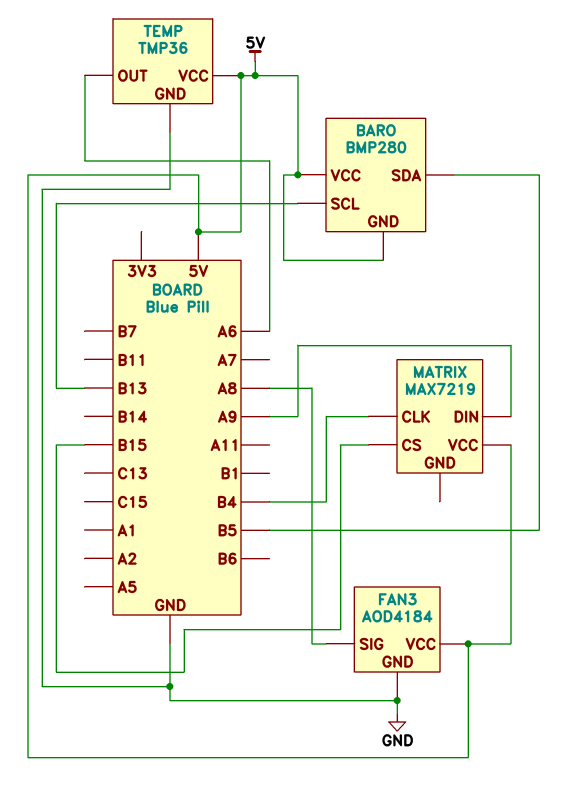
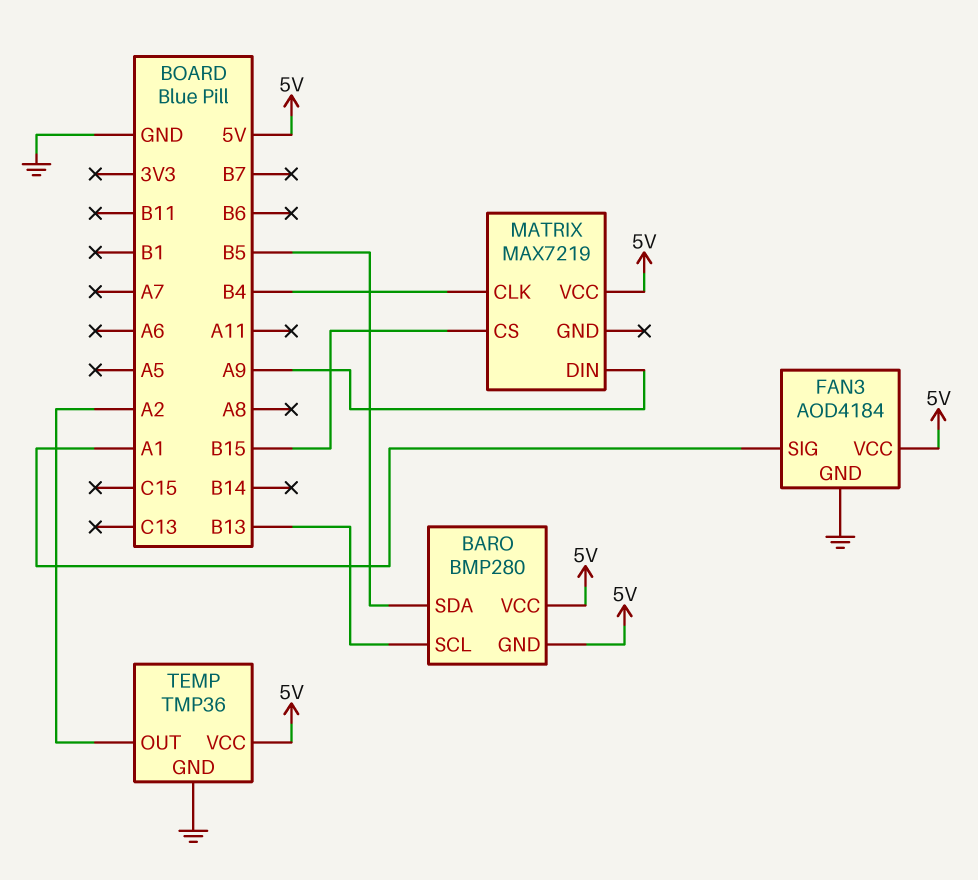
FAN3 pin SIG: A8 -> A1
TEMP pin OUT: A6 -> A2

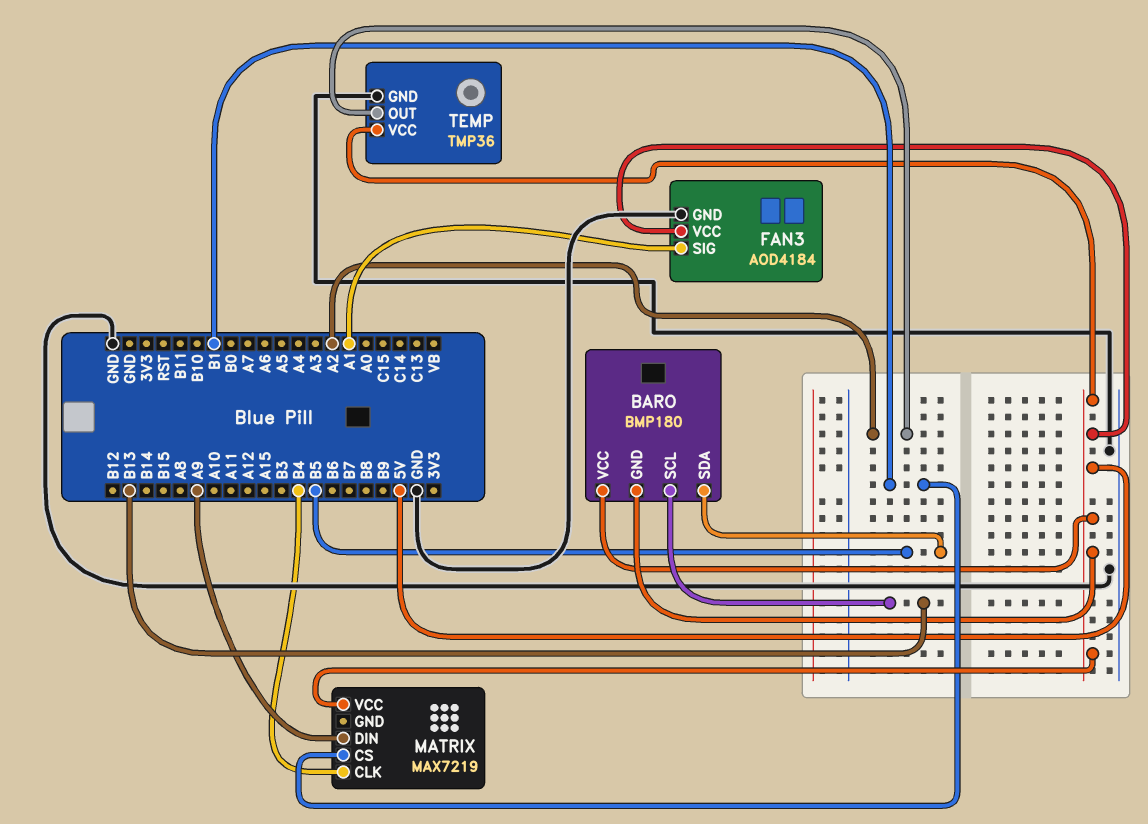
BARO: BMP280 -> BMP180
MATRIX pin CS: B15 -> B1

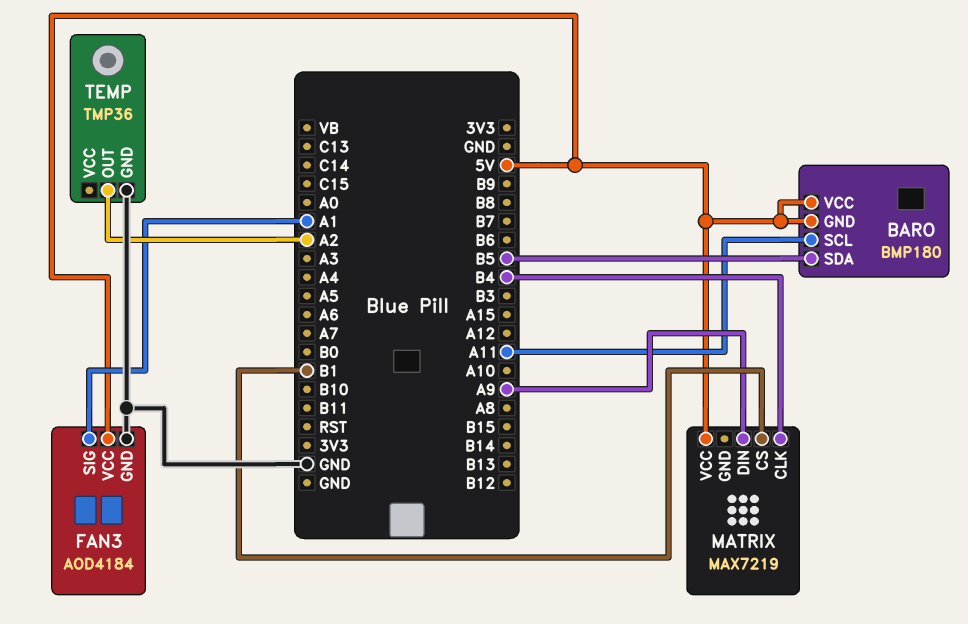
BARO pin SCL: B13 -> A11
TEMP pin VCC: 5V -> none

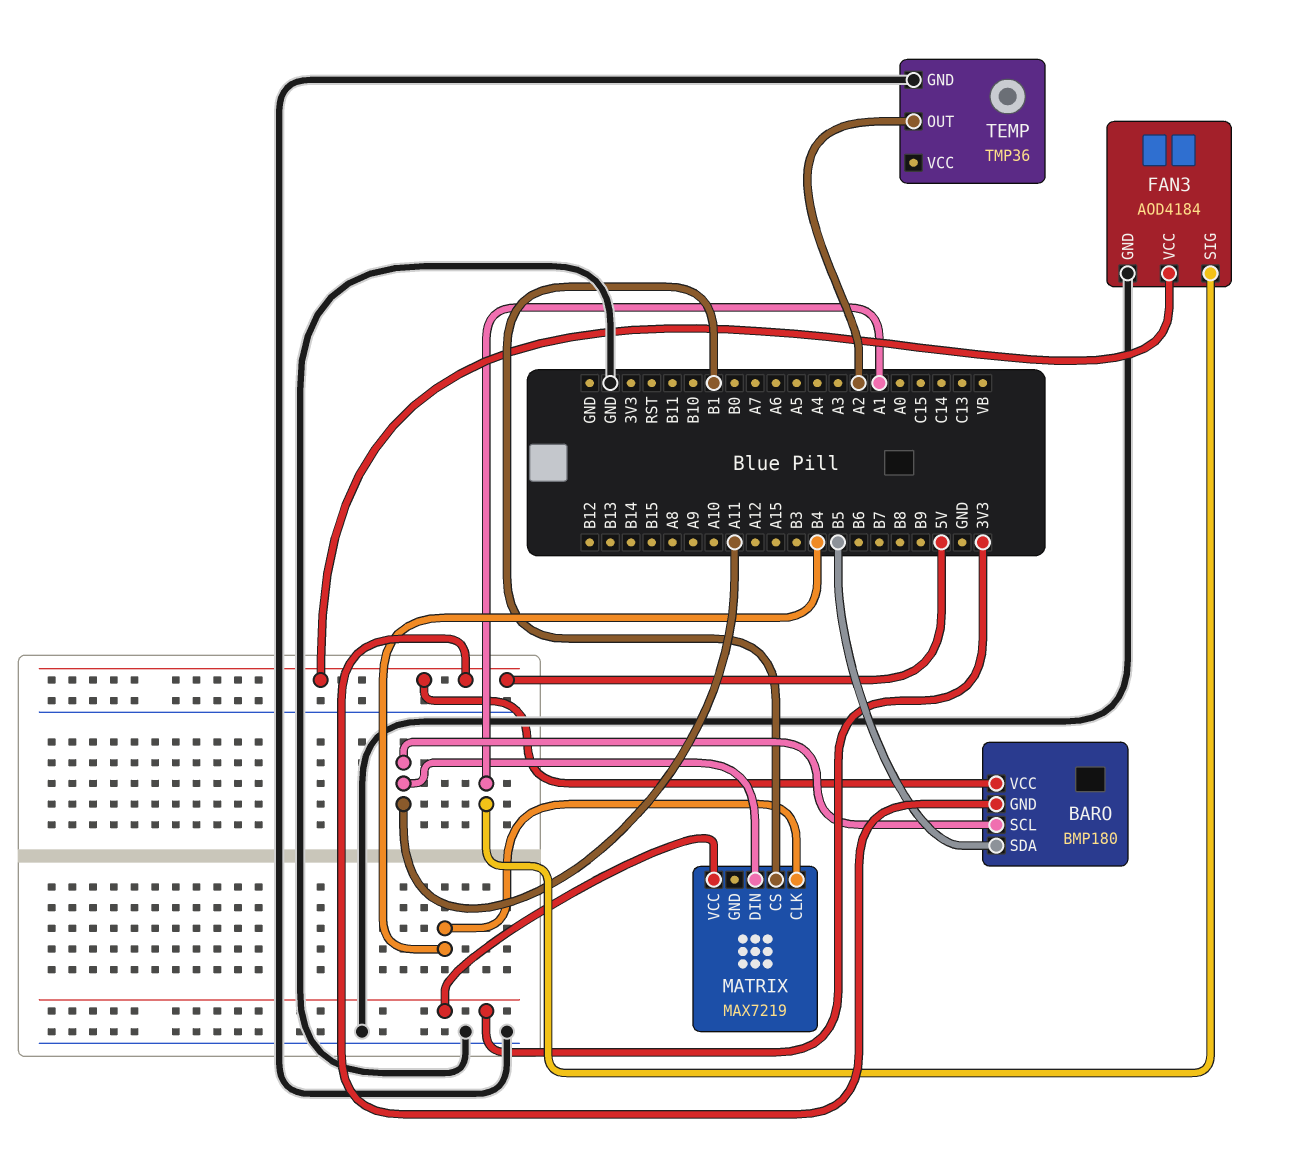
MATRIX pin DIN: A9 -> A11
MATRIX pin VCC: 5V -> 3V3

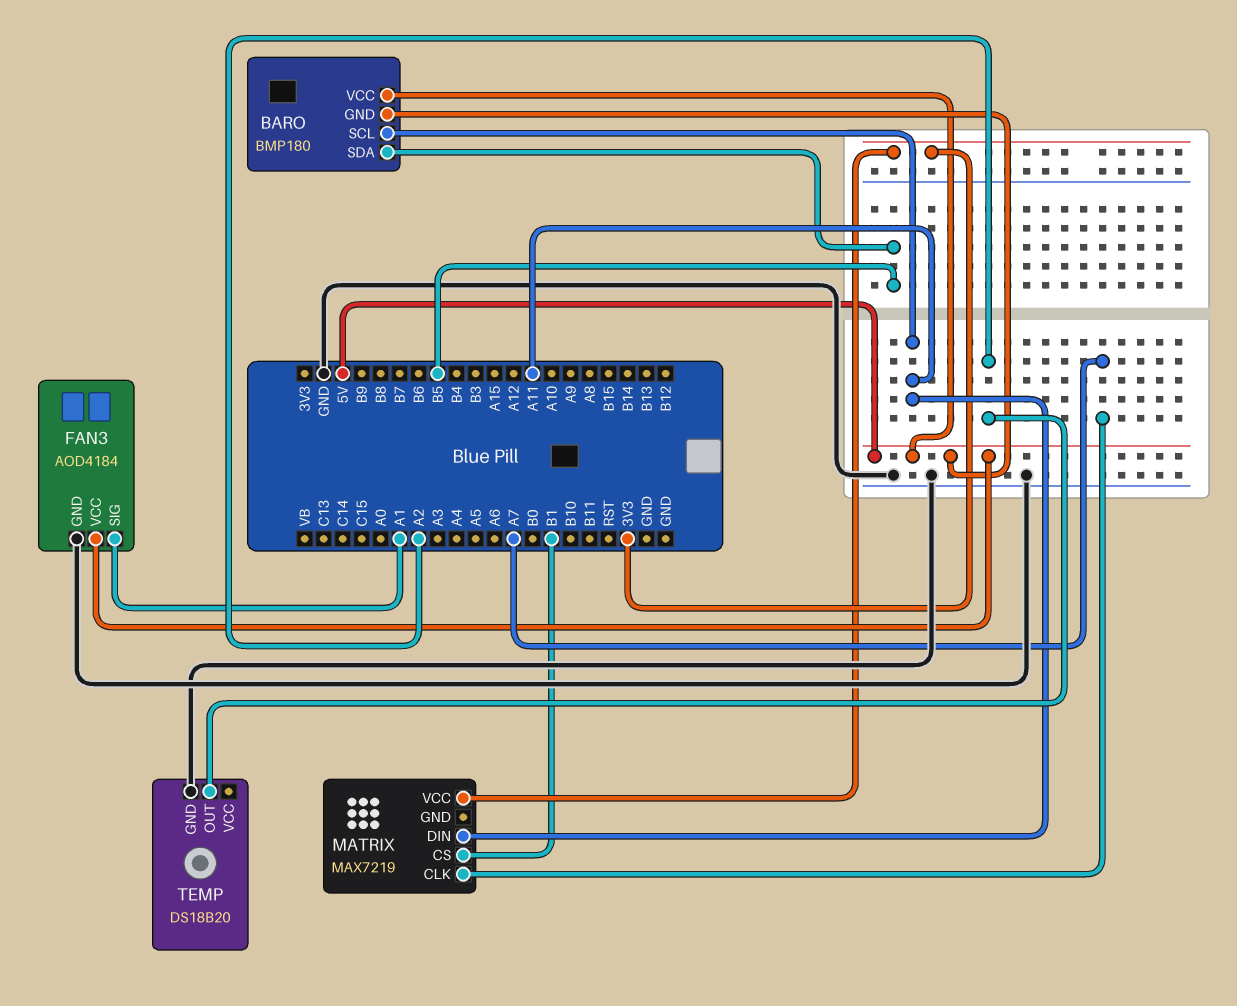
MATRIX pin CLK: B4 -> A7
TEMP: TMP36 -> DS18B20

